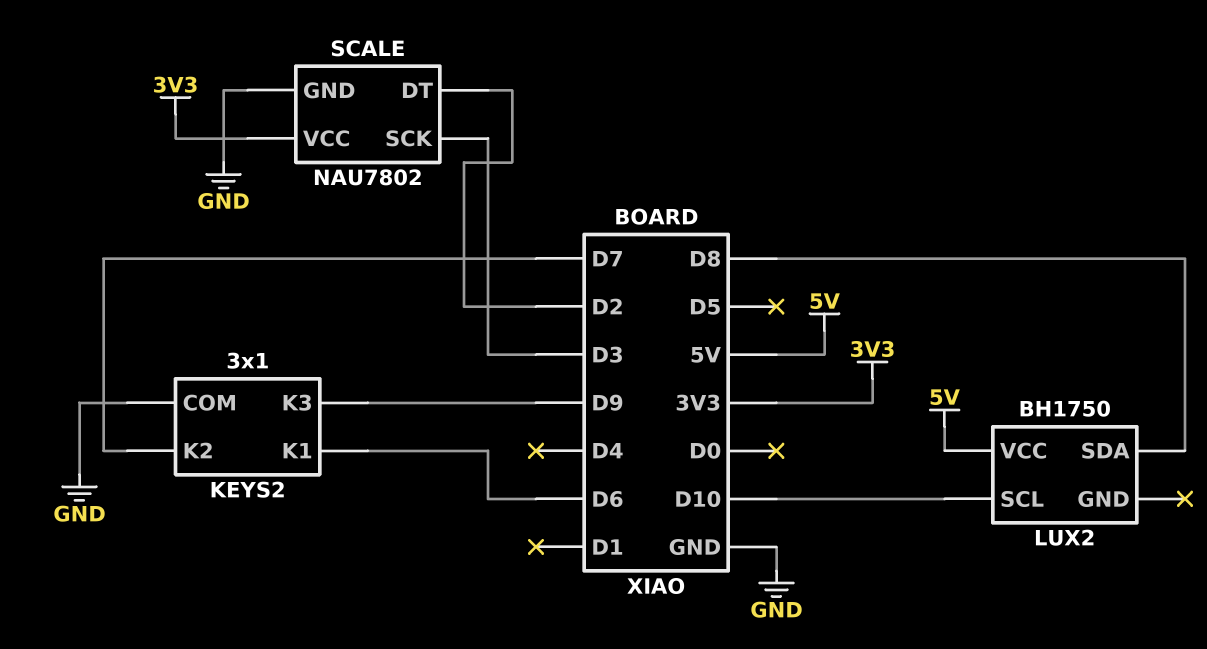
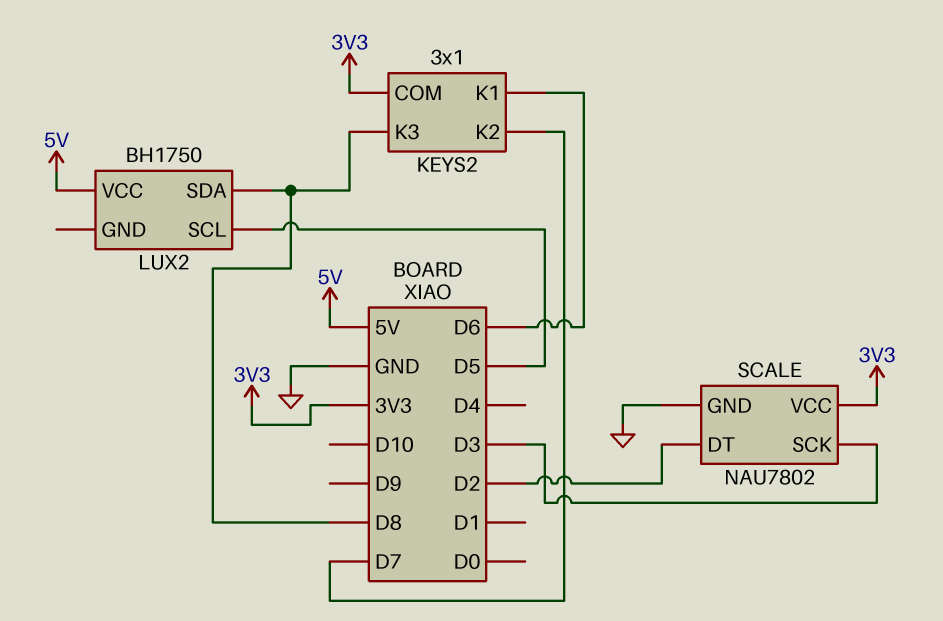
KEYS2 pin COM: GND -> 3V3
KEYS2 pin K3: D9 -> D8
LUX2 pin SCL: D10 -> D5

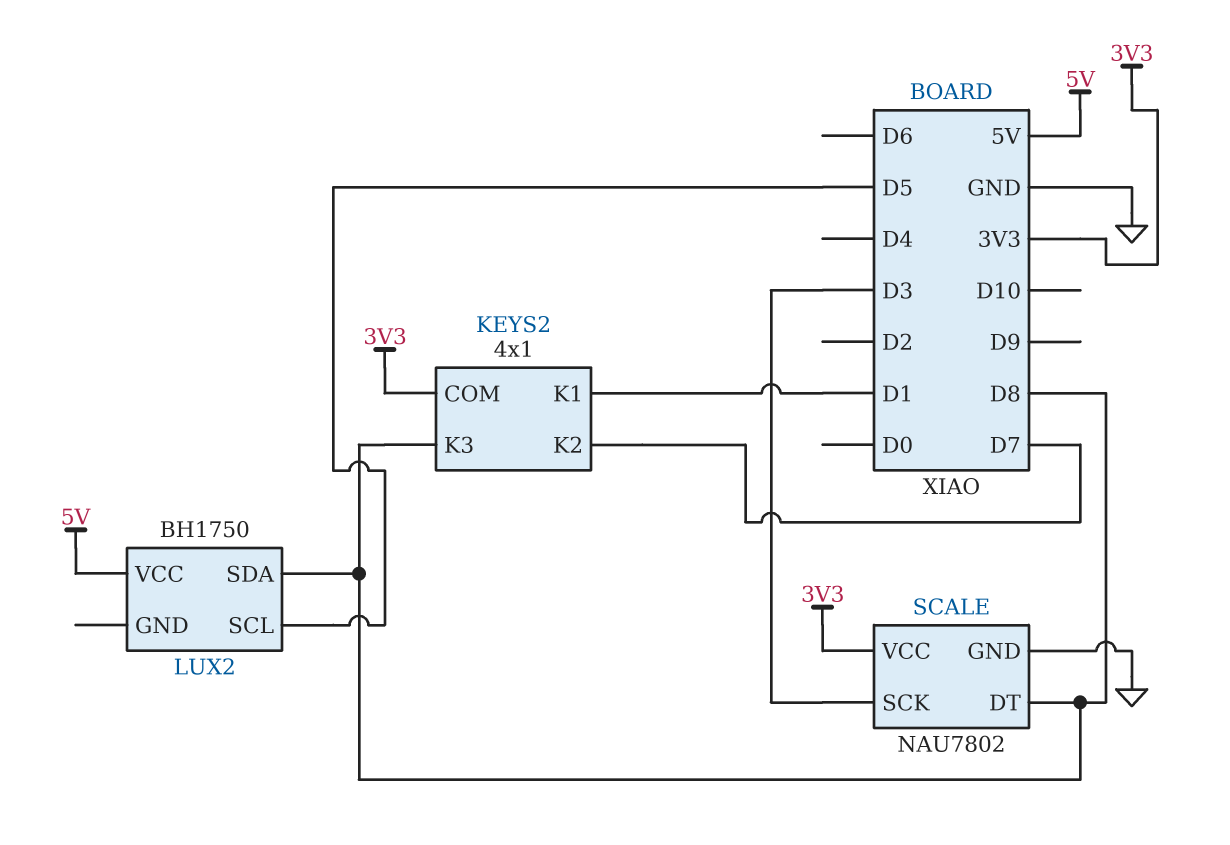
KEYS2: 3x1 -> 4x1
KEYS2 pin K1: D6 -> D1
SCALE pin DT: D2 -> D8

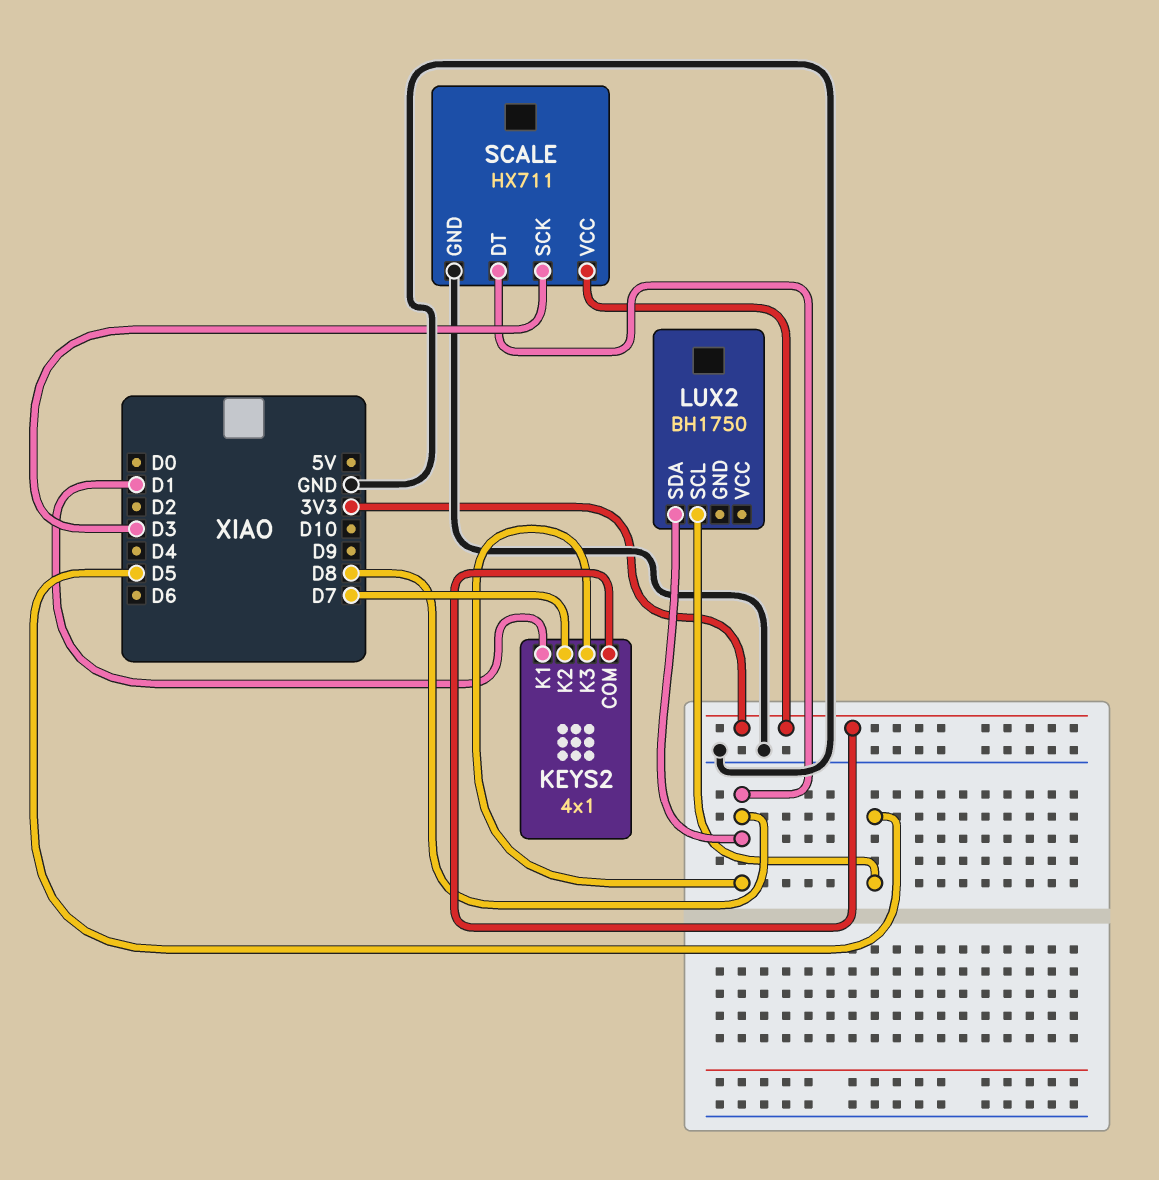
LUX2 pin VCC: 5V -> none
SCALE: NAU7802 -> HX711

